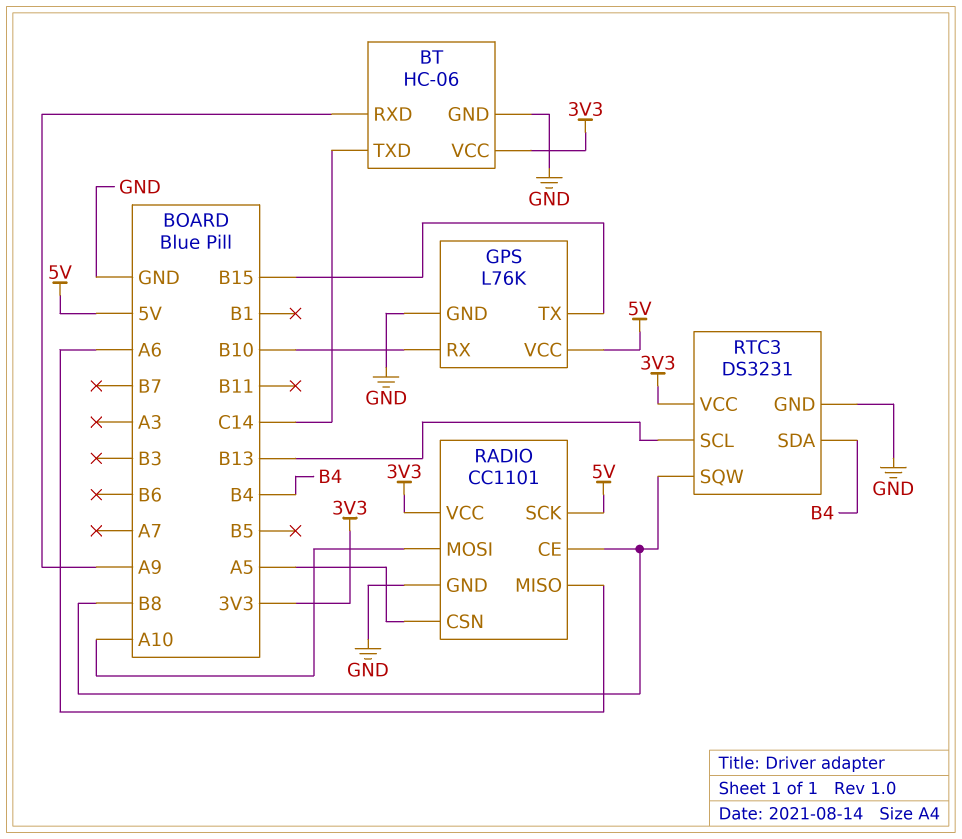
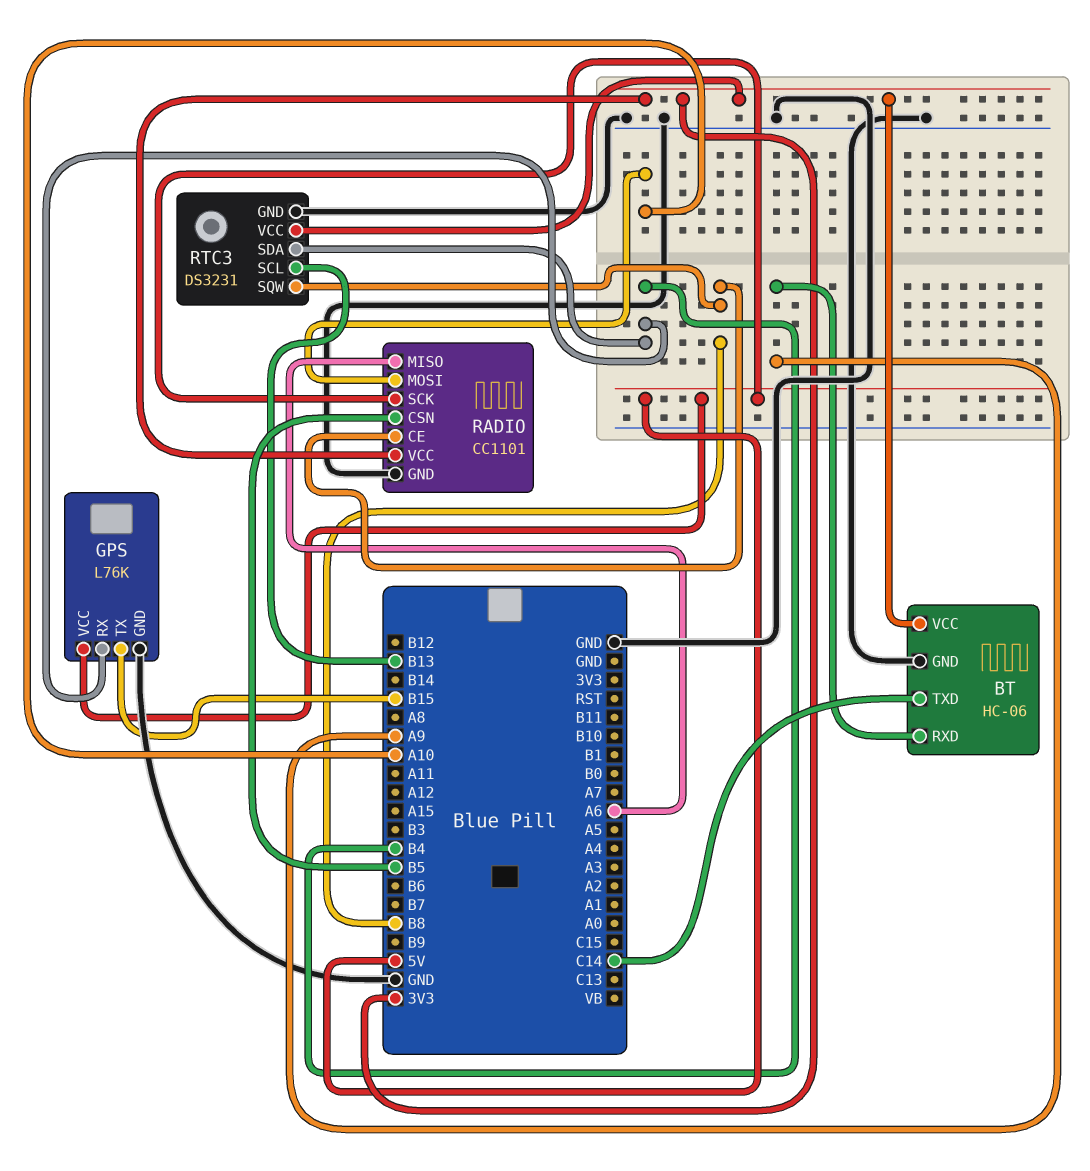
GPS pin RX: B10 -> B4
RADIO pin CSN: A5 -> B5

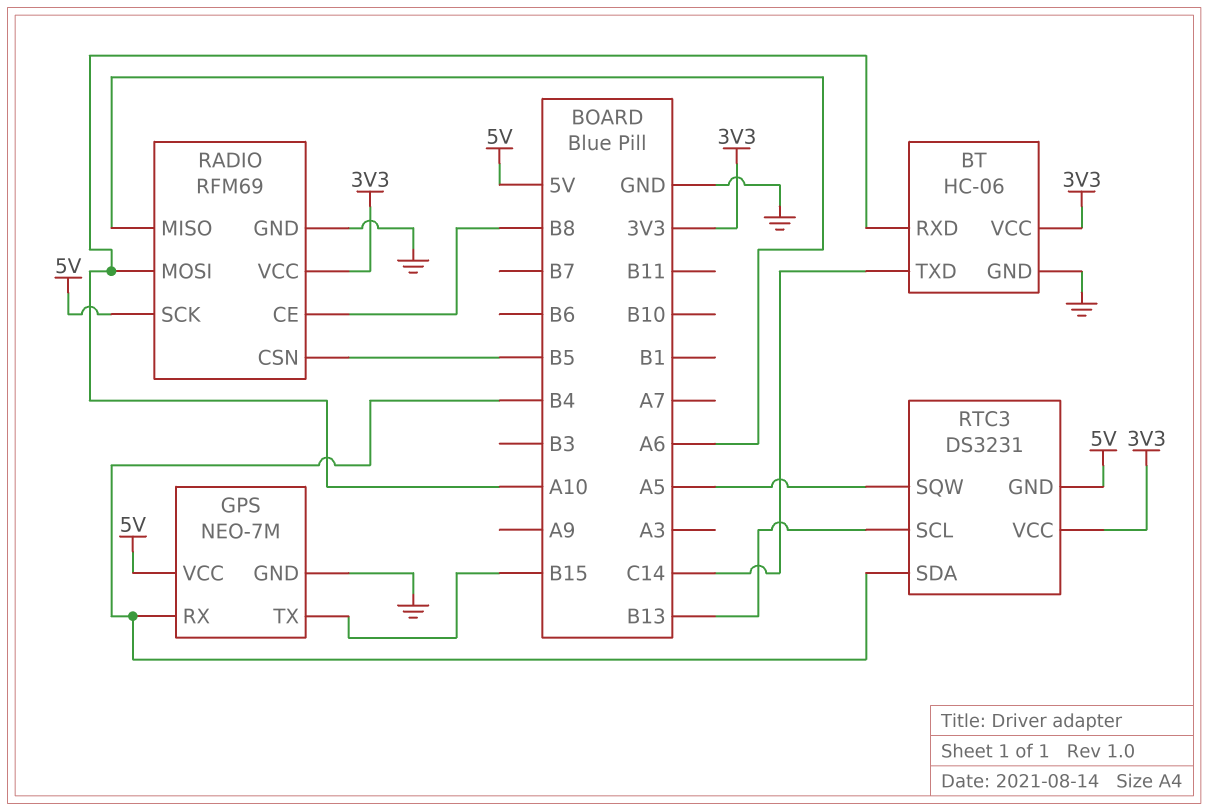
BT pin RXD: A9 -> A10
GPS: L76K -> NEO-7M
RADIO: CC1101 -> RFM69
RTC3 pin GND: GND -> 5V
RTC3 pin SQW: B8 -> A5

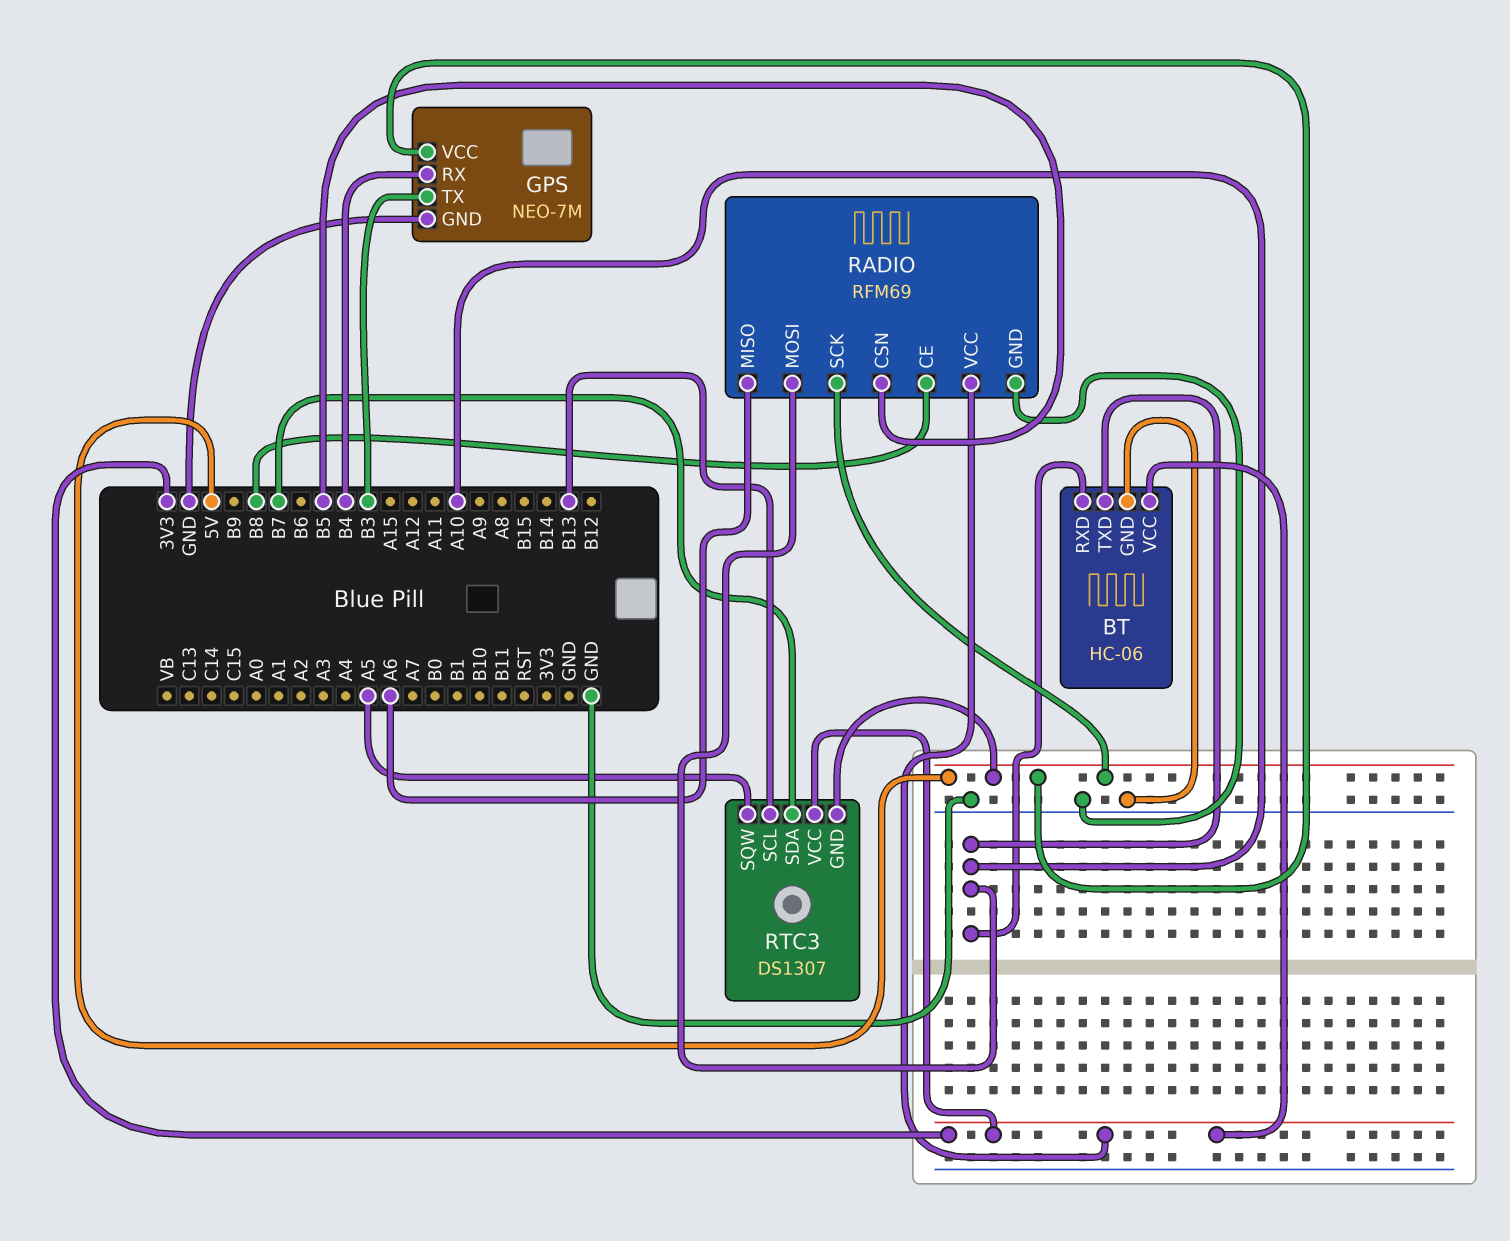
BT pin TXD: C14 -> A10
GPS pin TX: B15 -> B3
RTC3: DS3231 -> DS1307
RTC3 pin SDA: B4 -> B7

